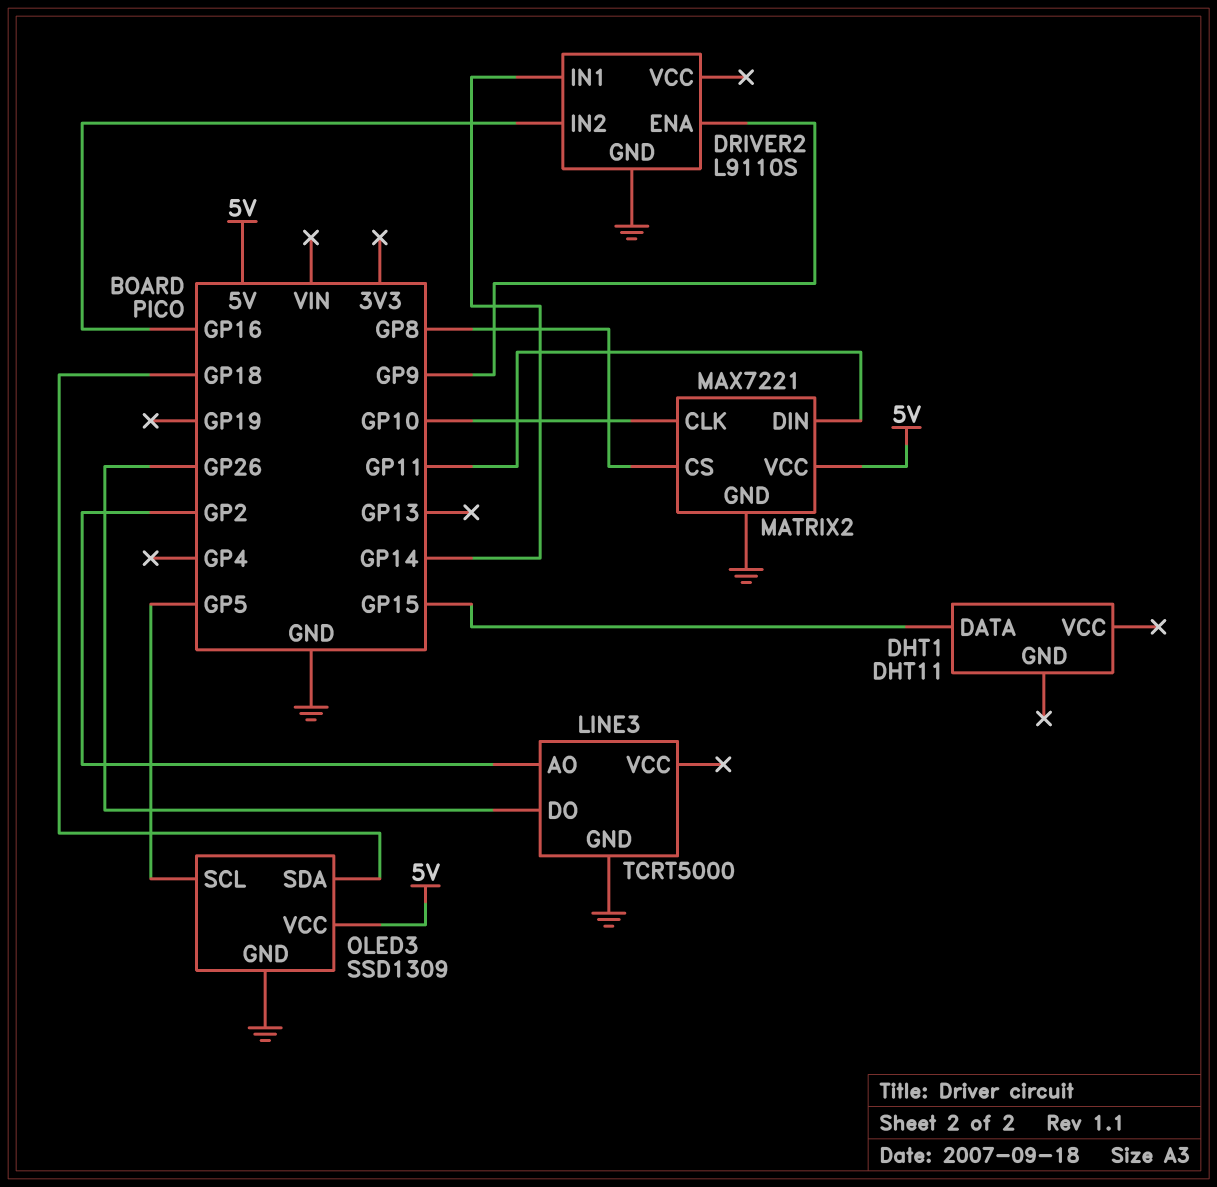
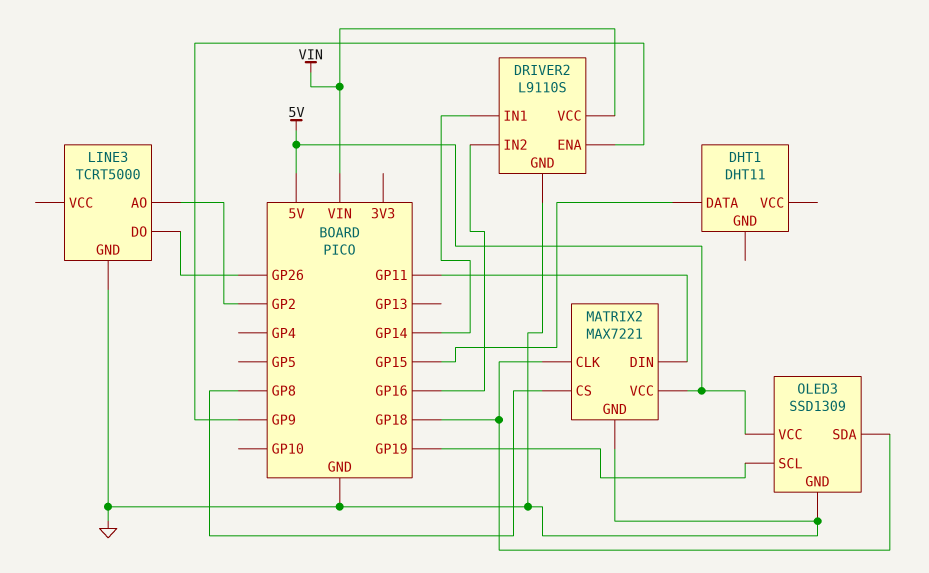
DRIVER2 pin VCC: none -> VIN
MATRIX2 pin CLK: GP10 -> GP18
OLED3 pin SCL: GP5 -> GP19

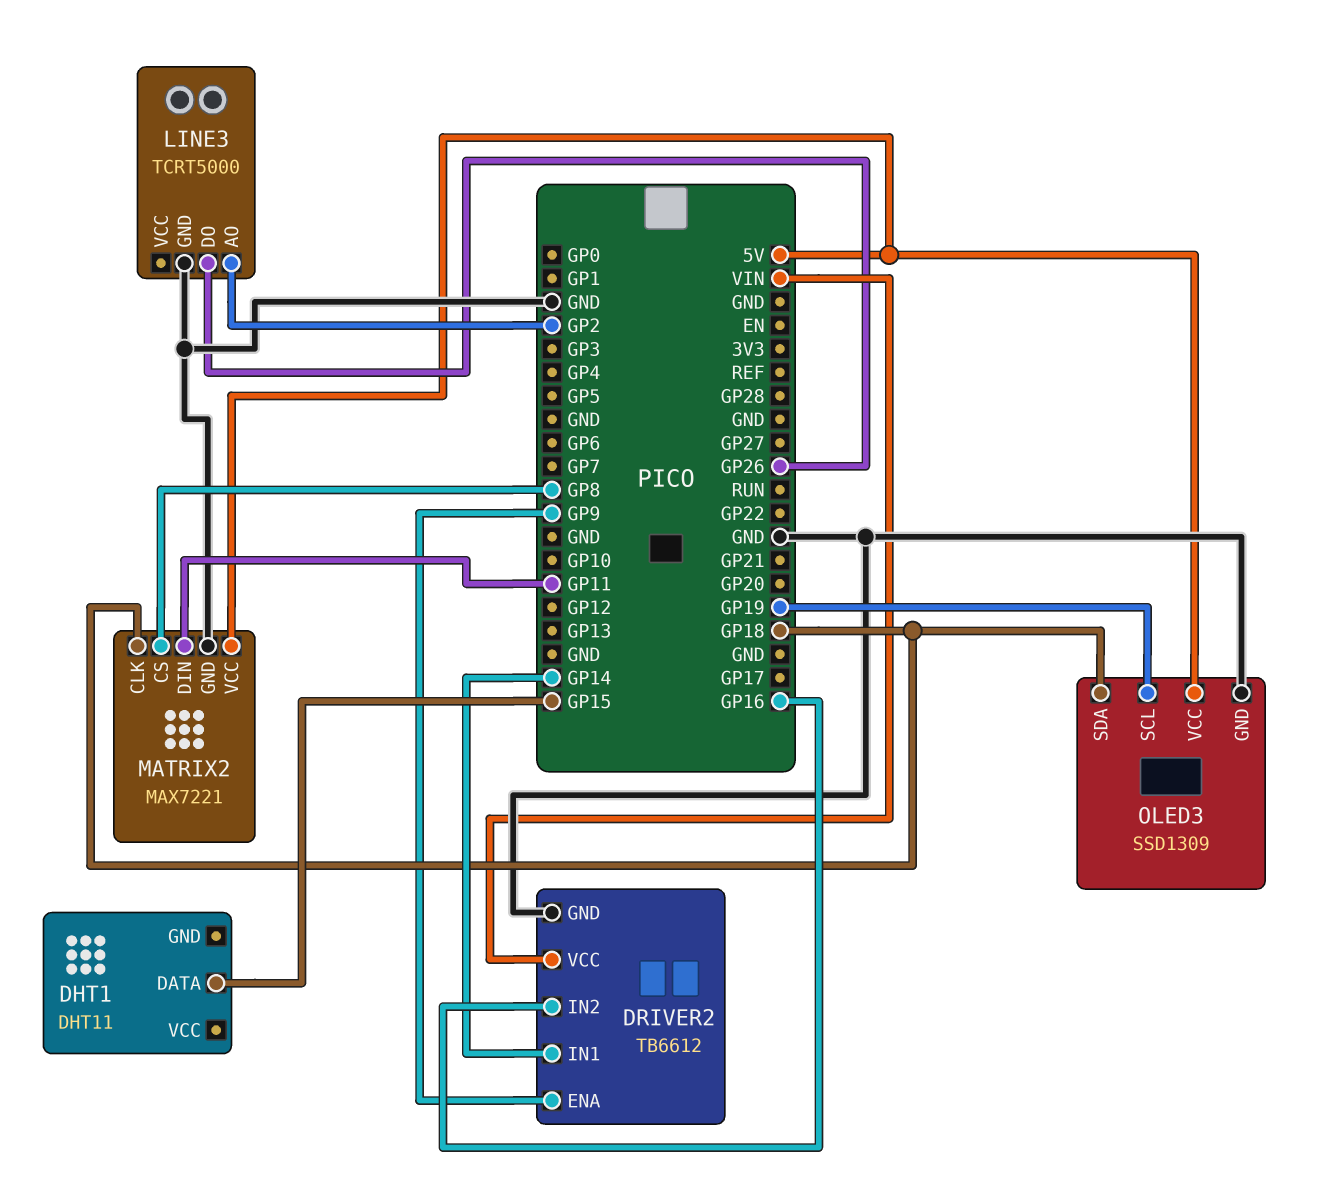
DRIVER2: L9110S -> TB6612

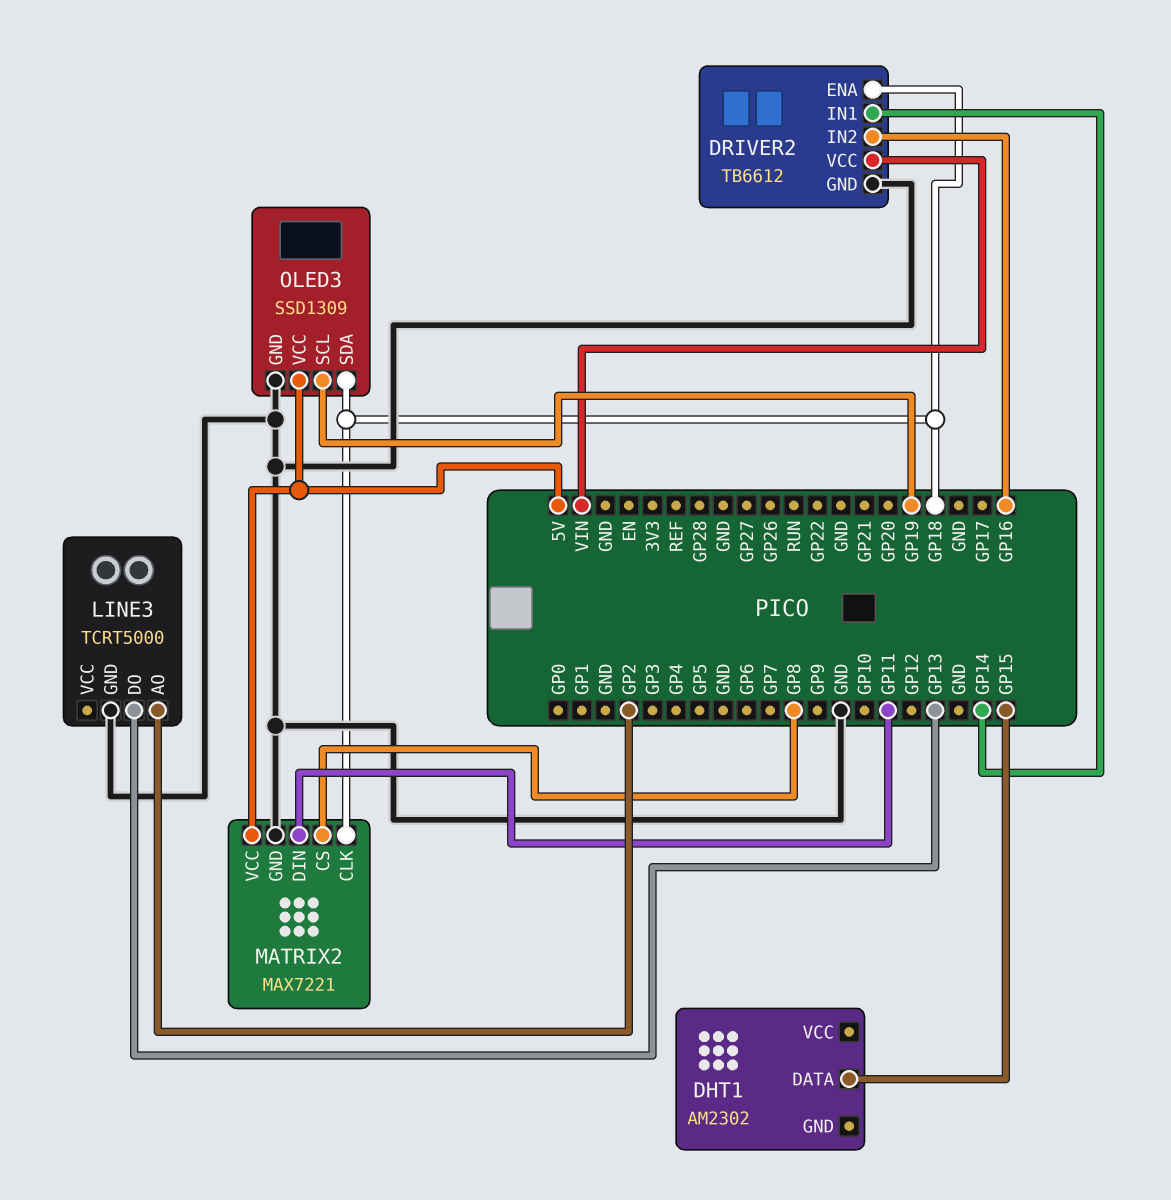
DHT1: DHT11 -> AM2302
DRIVER2 pin ENA: GP9 -> GP18
LINE3 pin DO: GP26 -> GP13

